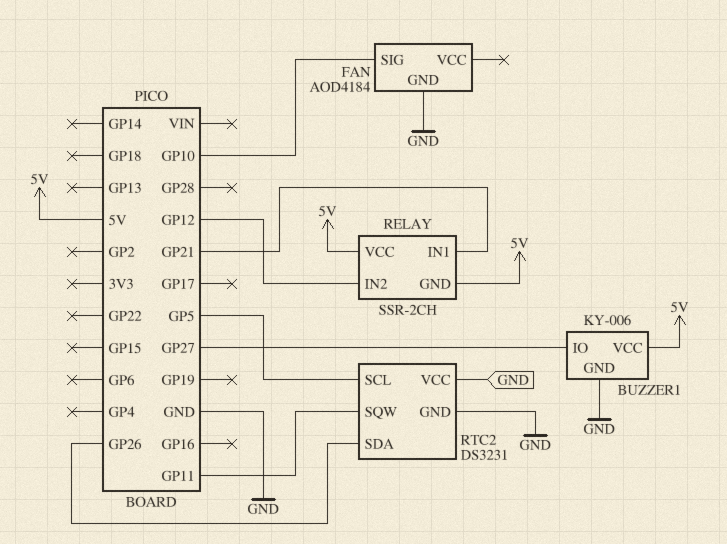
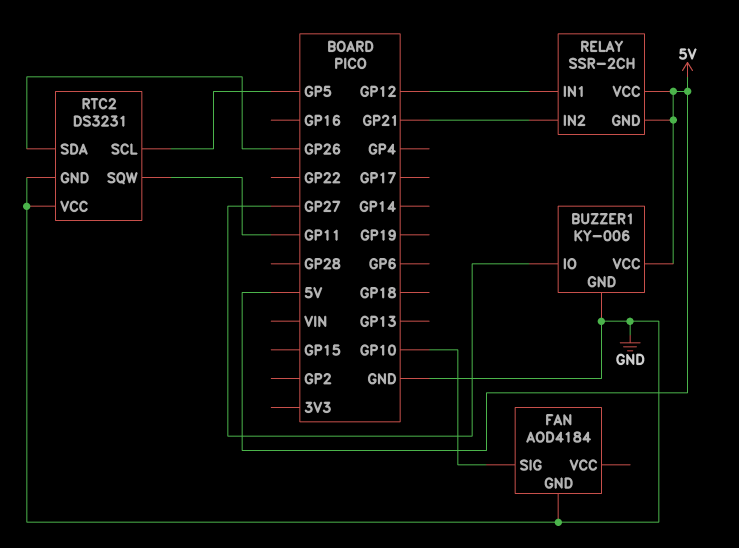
RELAY pin IN1: GP21 -> GP12
RELAY pin IN2: GP12 -> GP21

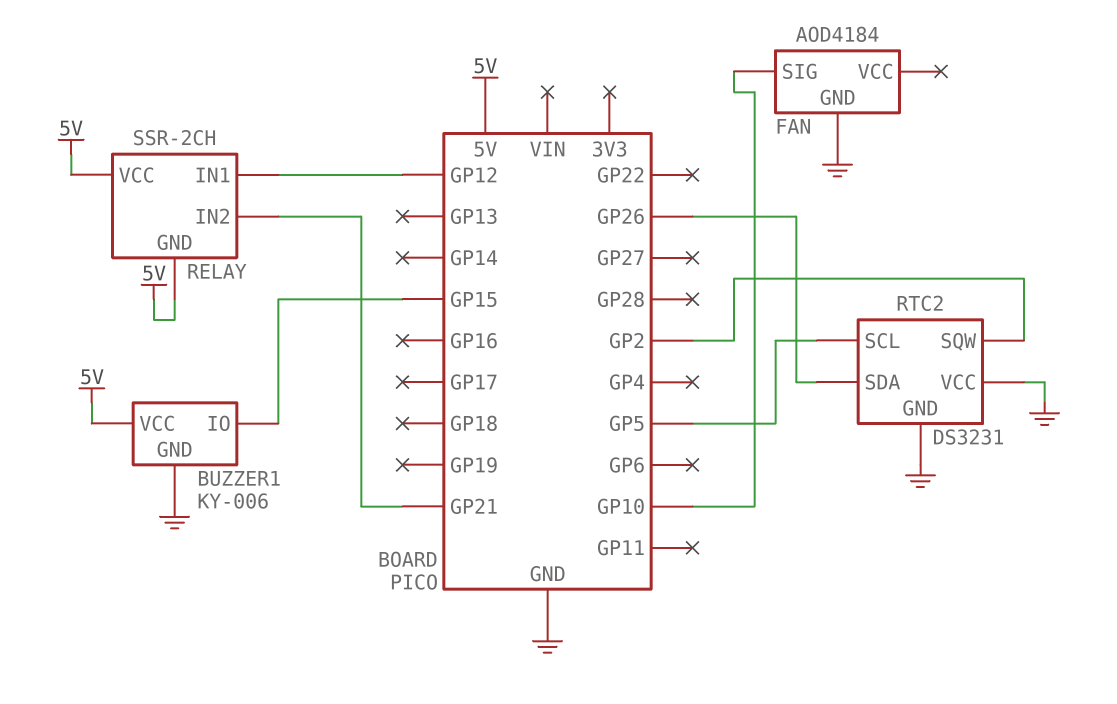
BUZZER1 pin IO: GP27 -> GP15
RTC2 pin SQW: GP11 -> GP2

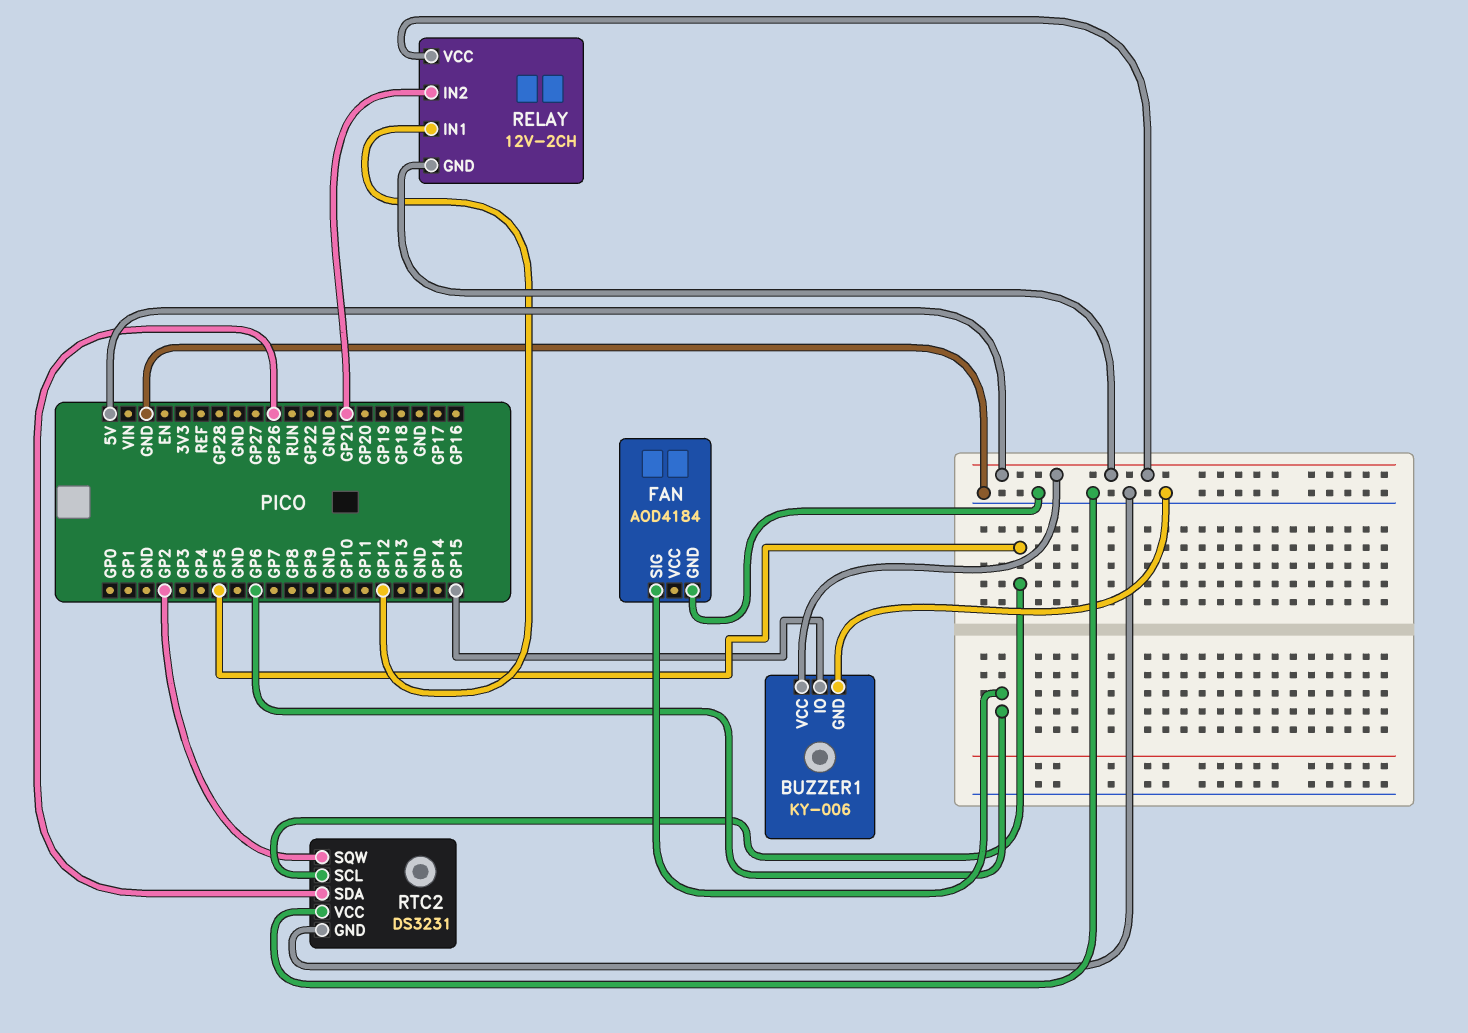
FAN pin SIG: GP10 -> GP6
RELAY: SSR-2CH -> 12V-2CH

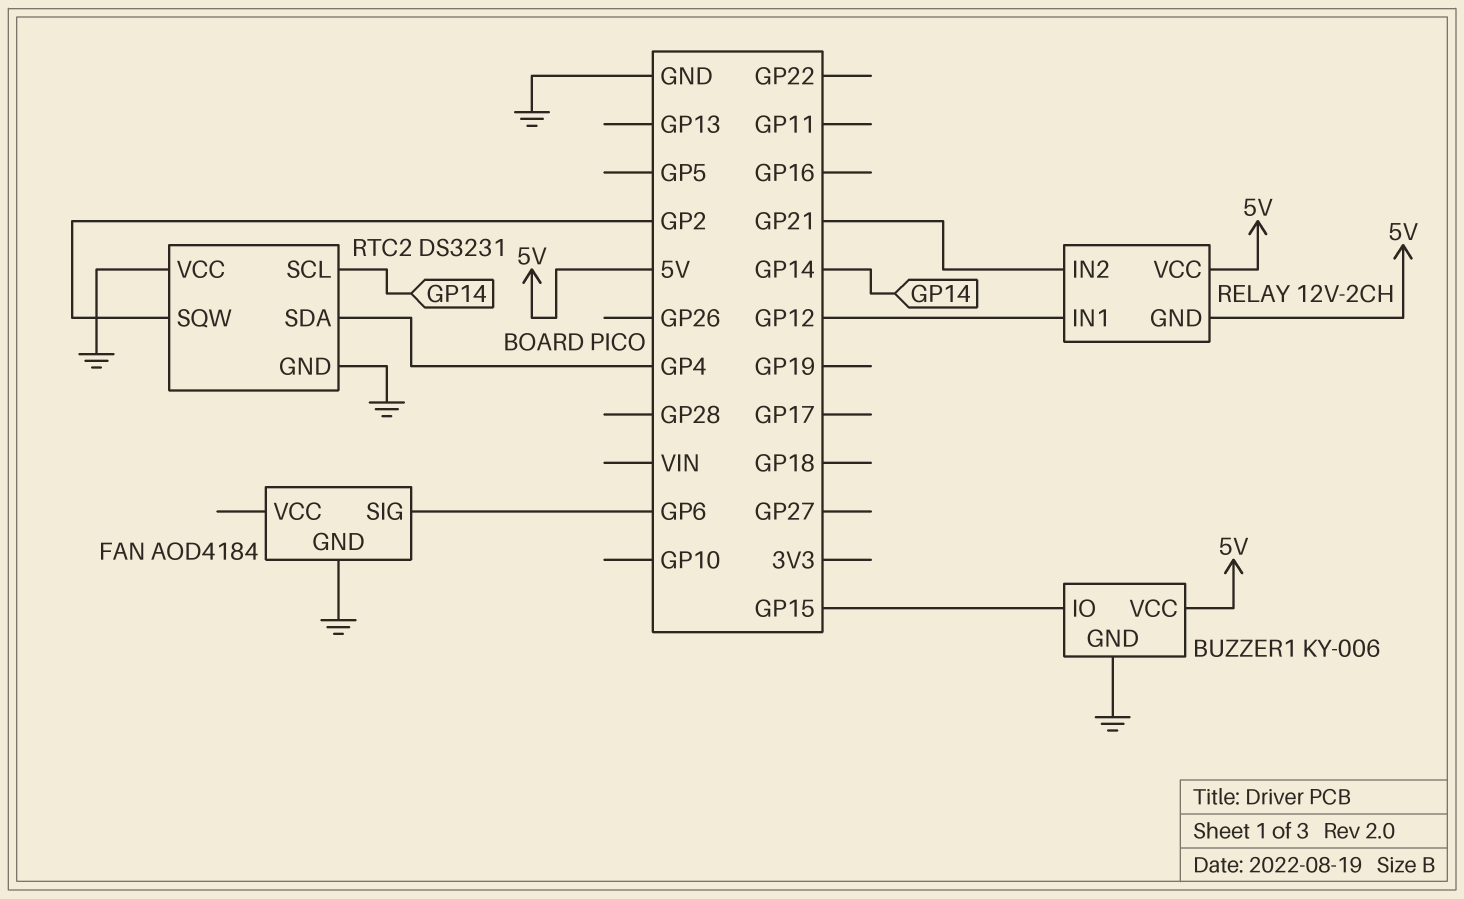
RTC2 pin SCL: GP5 -> GP14
RTC2 pin SDA: GP26 -> GP4

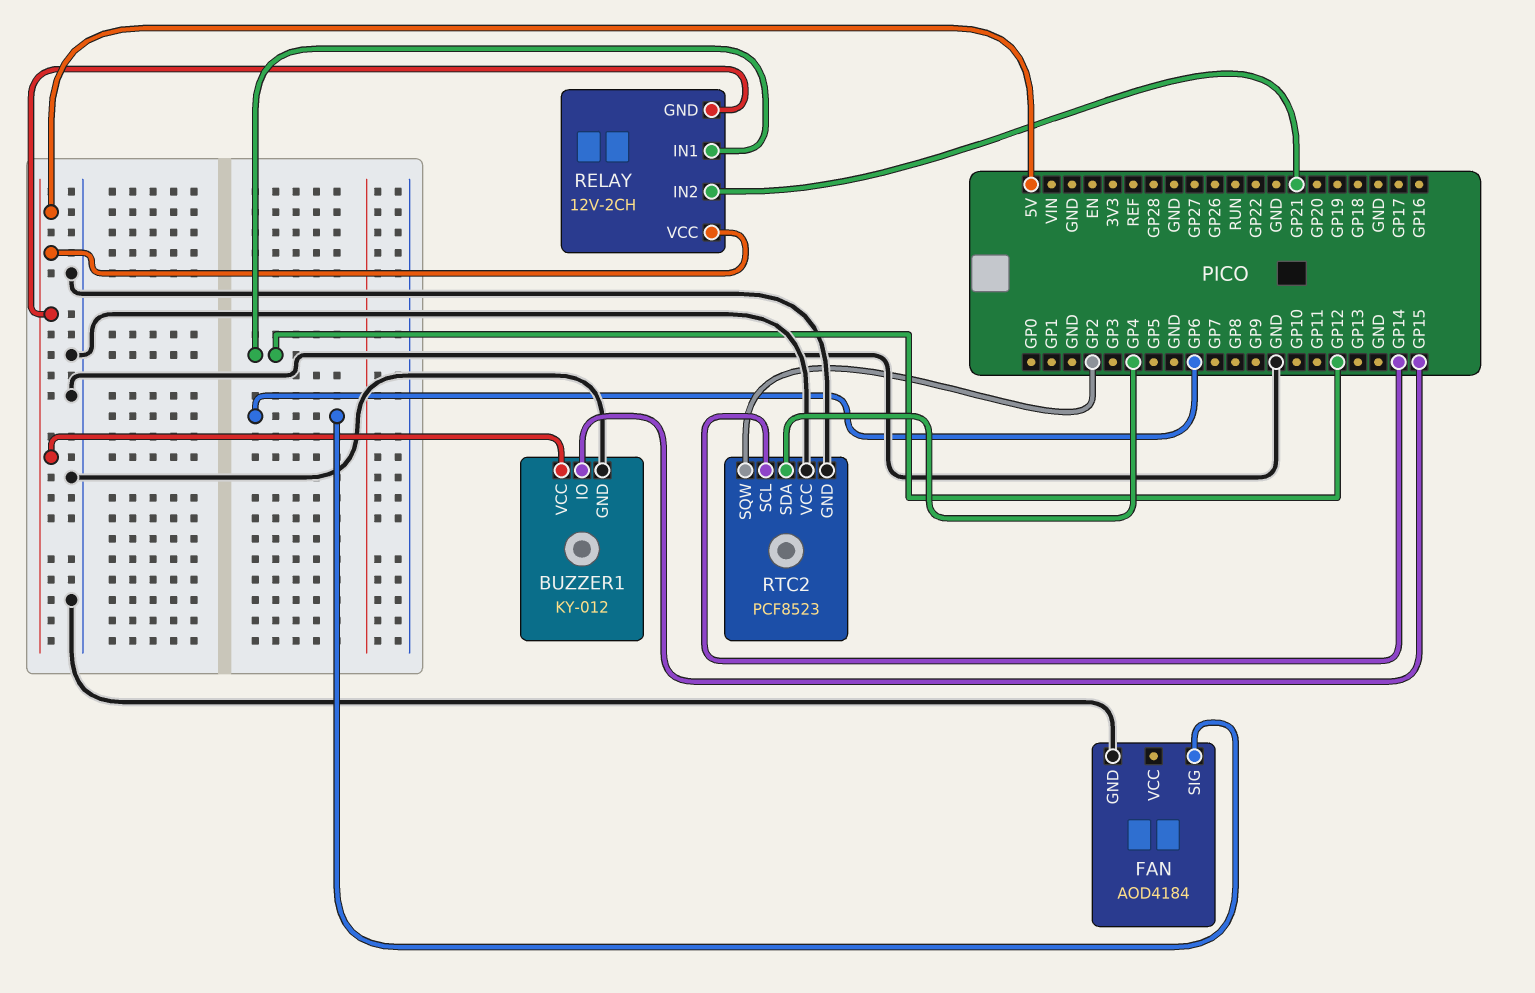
BUZZER1: KY-006 -> KY-012
RTC2: DS3231 -> PCF8523

